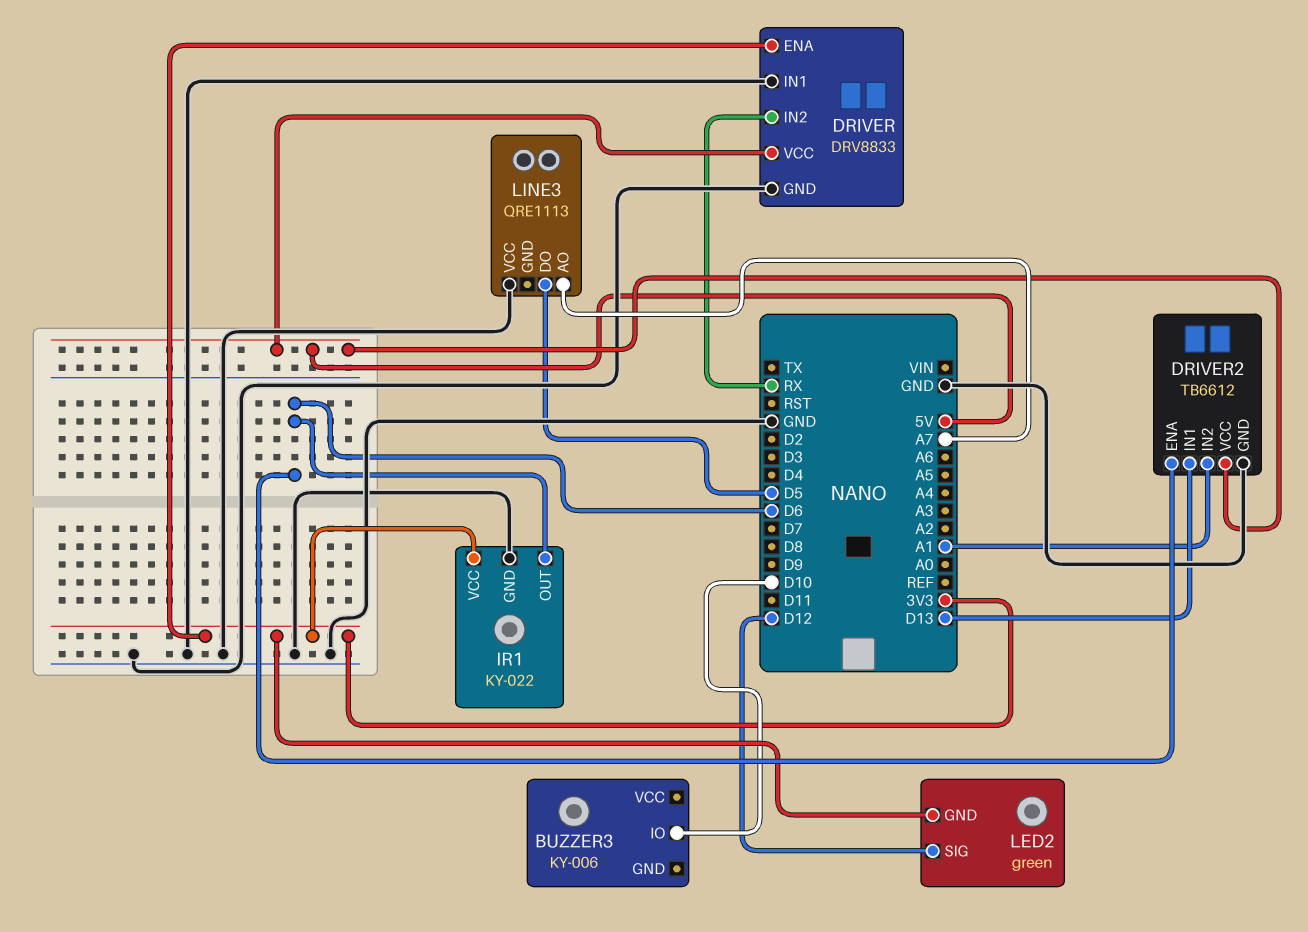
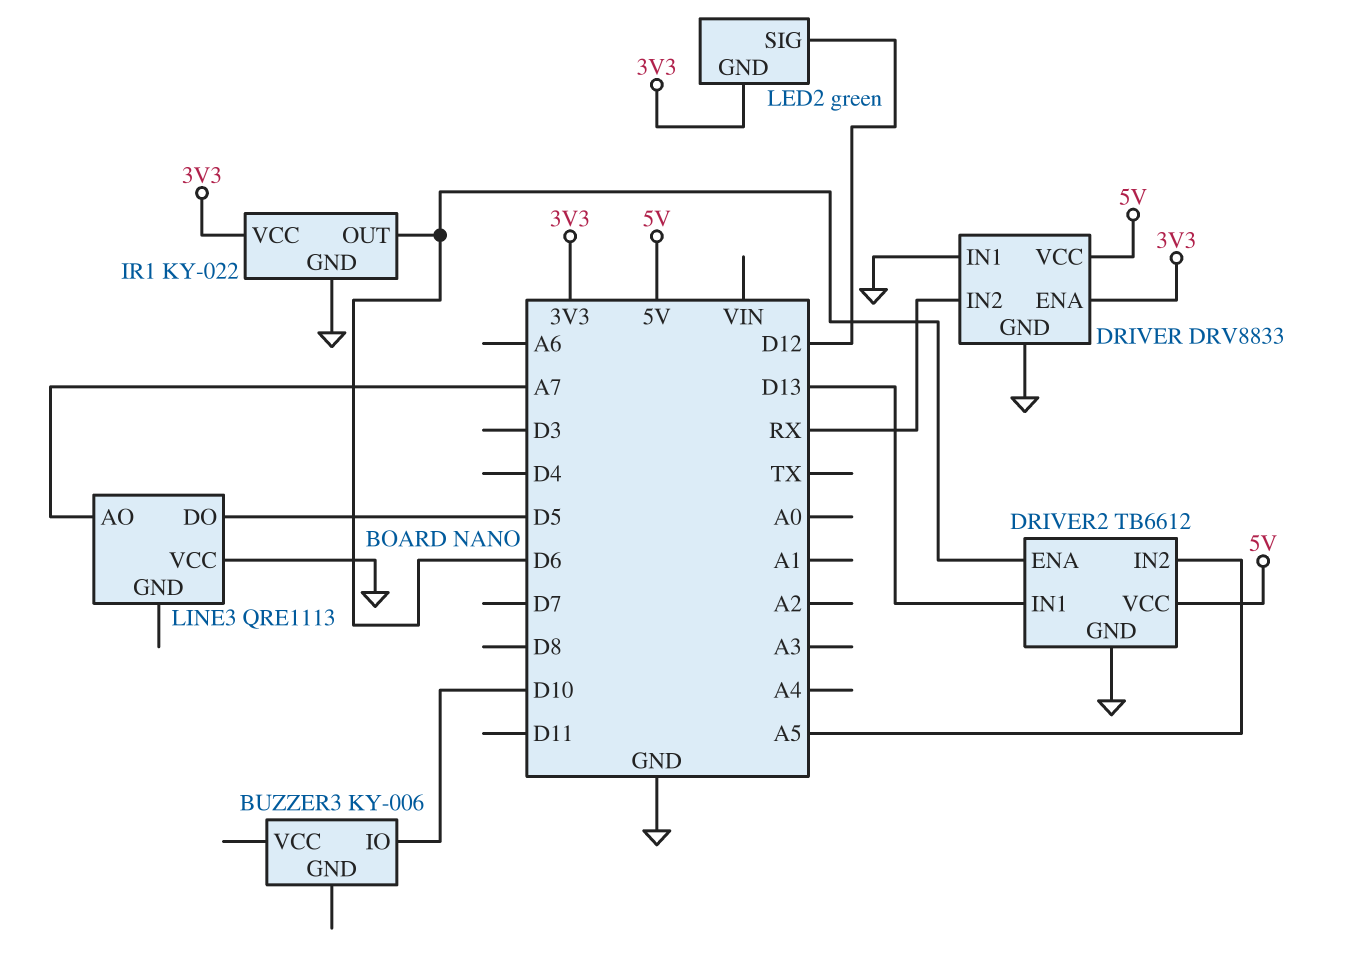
DRIVER2 pin IN2: A1 -> A5

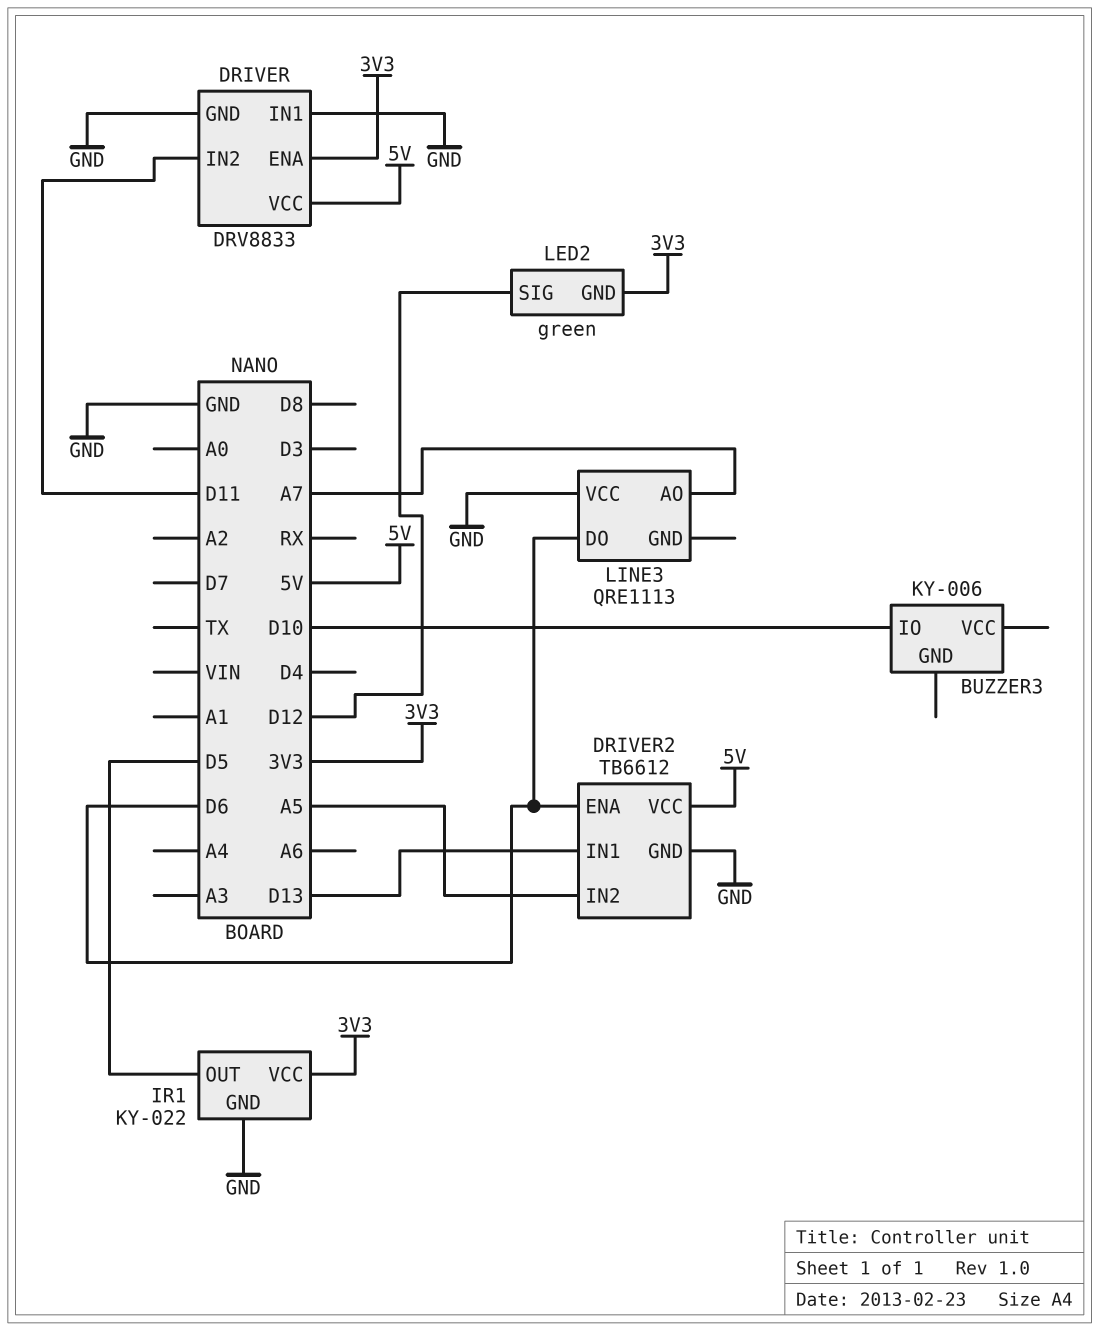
DRIVER pin IN2: RX -> D11
IR1 pin OUT: D6 -> D5
LINE3 pin DO: D5 -> D6

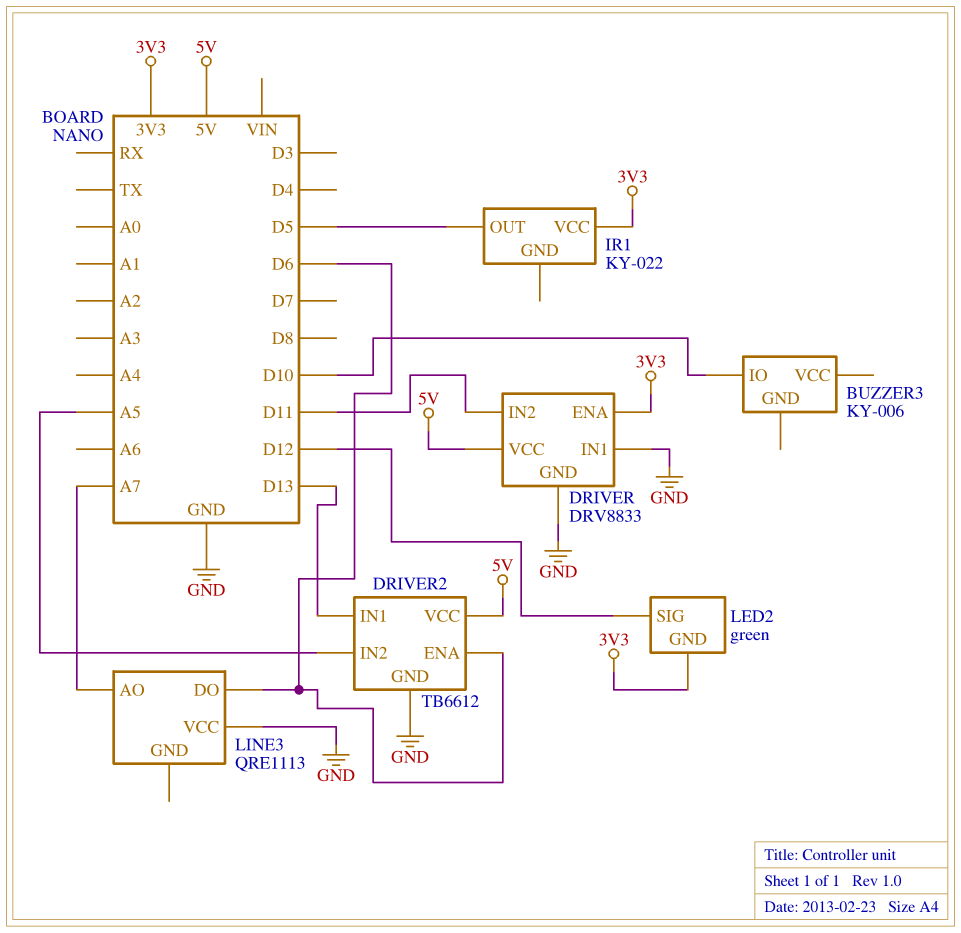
IR1 pin GND: GND -> none

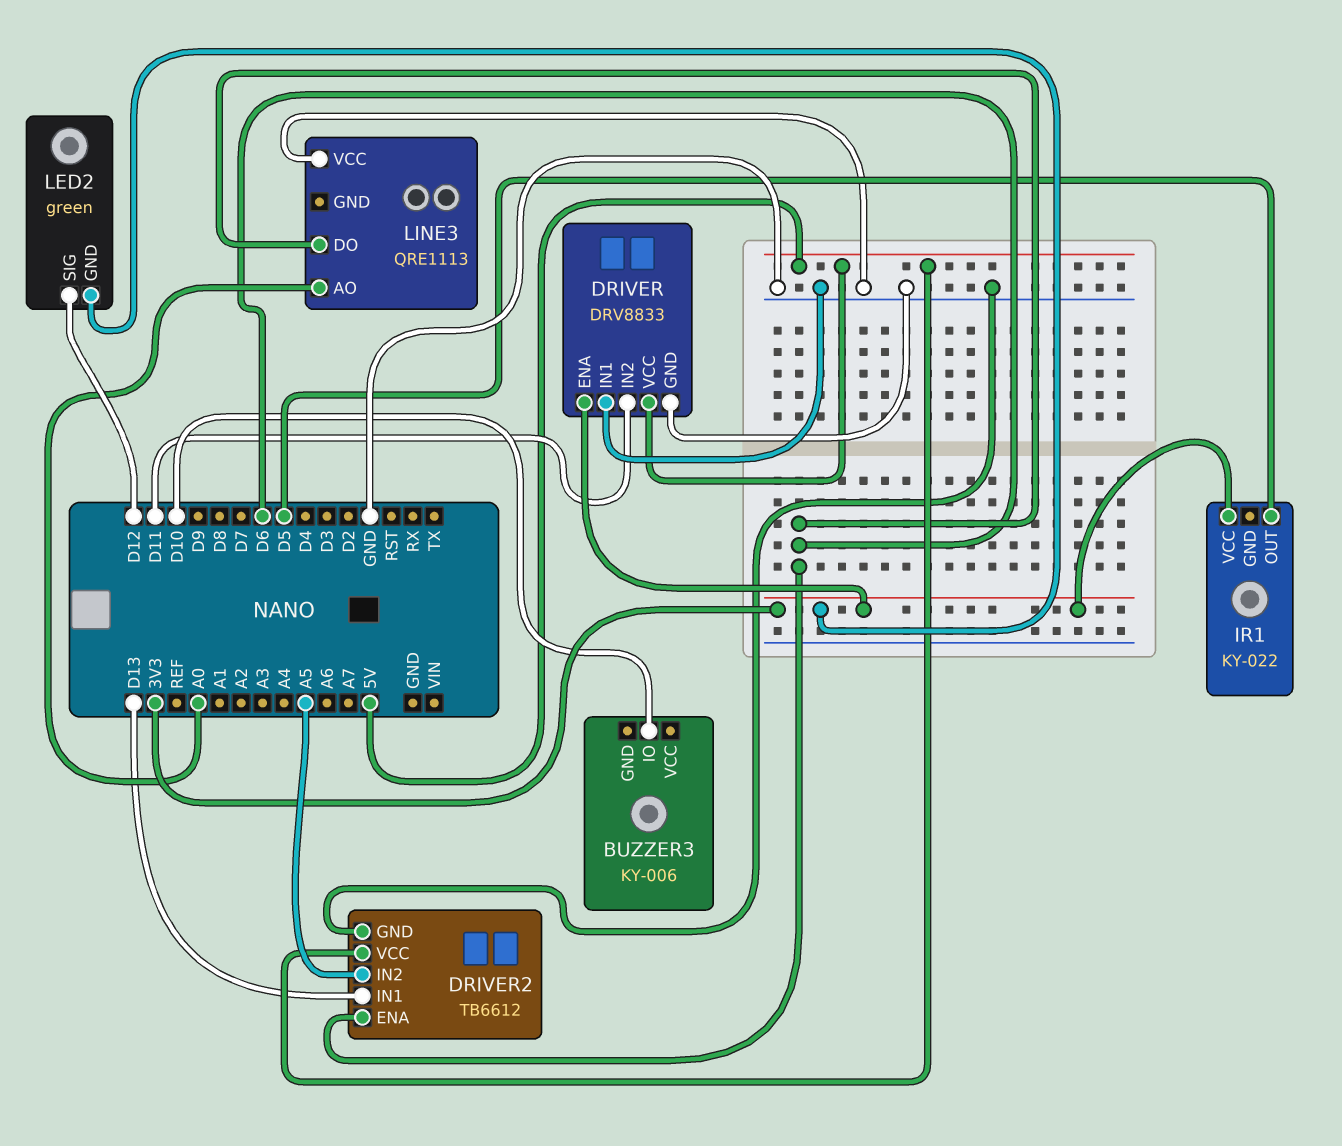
LINE3 pin AO: A7 -> A0

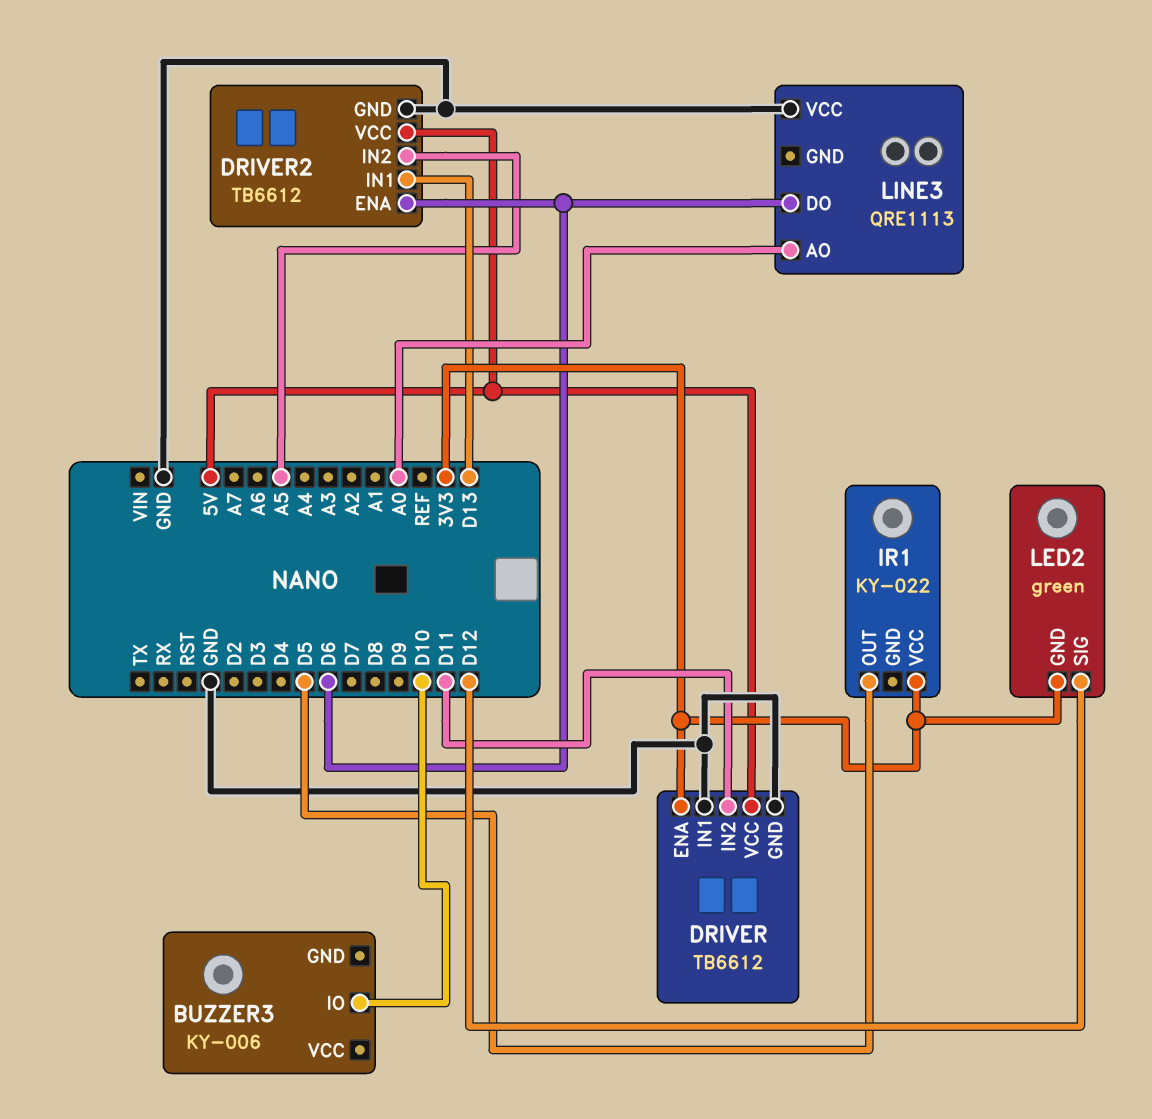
DRIVER: DRV8833 -> TB6612

